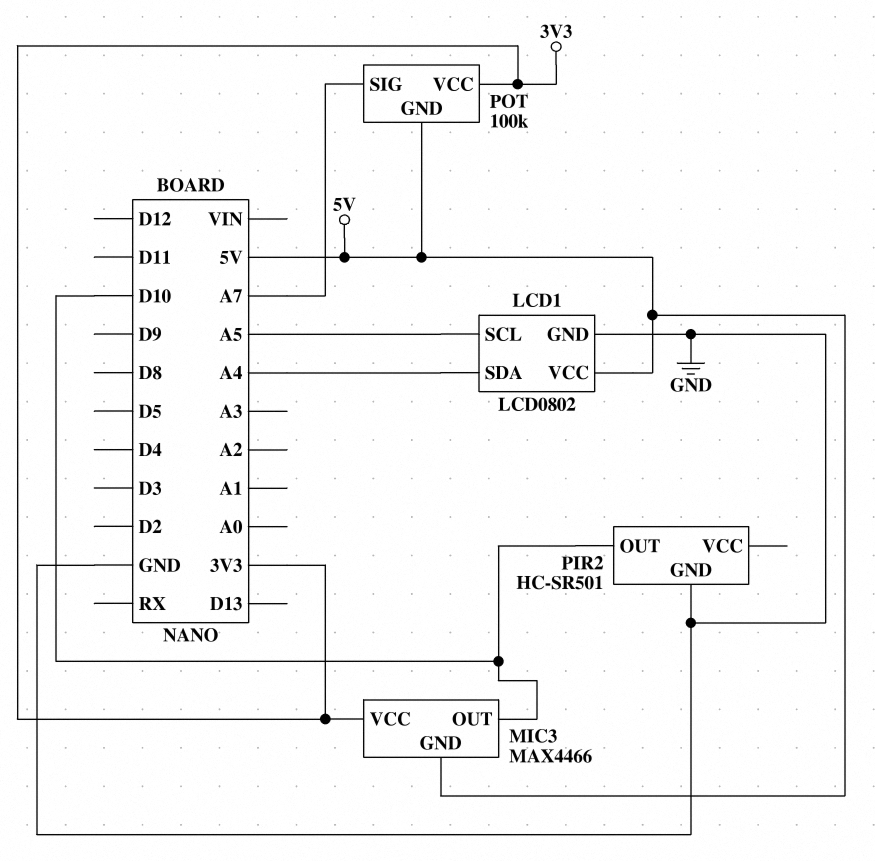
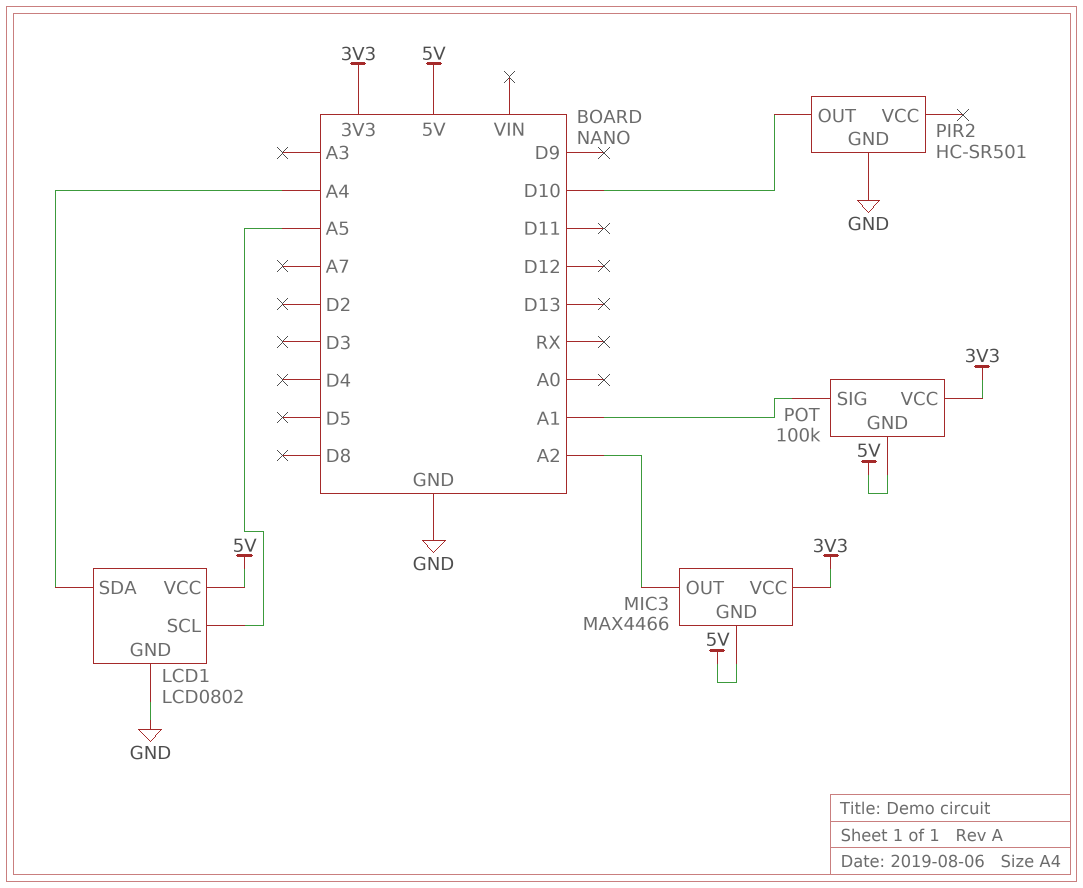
MIC3 pin OUT: D10 -> A2
POT pin SIG: A7 -> A1

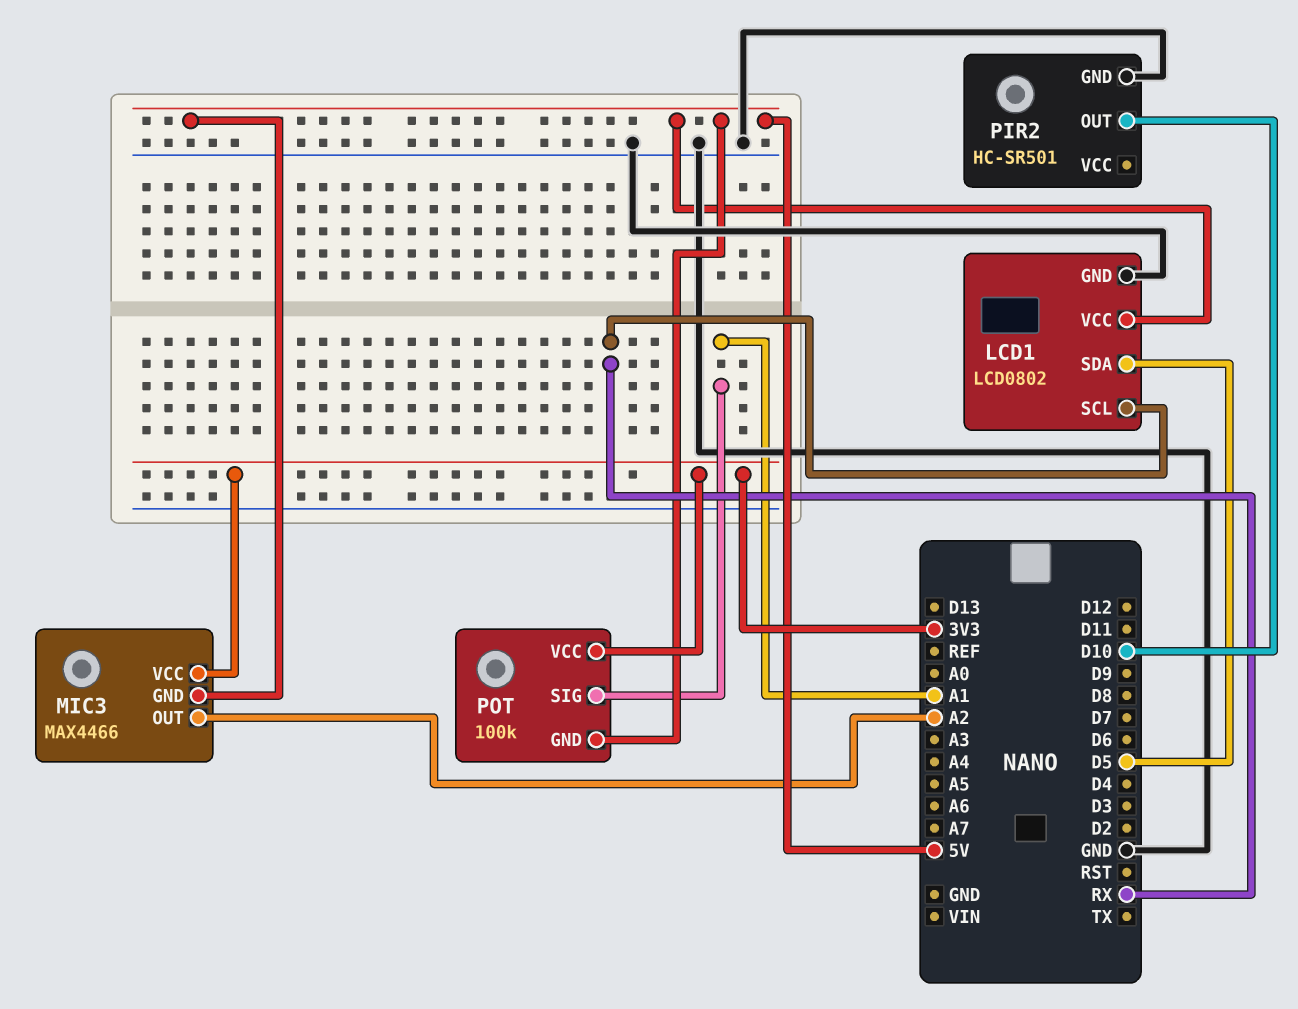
LCD1 pin SCL: A5 -> RX
LCD1 pin SDA: A4 -> D5

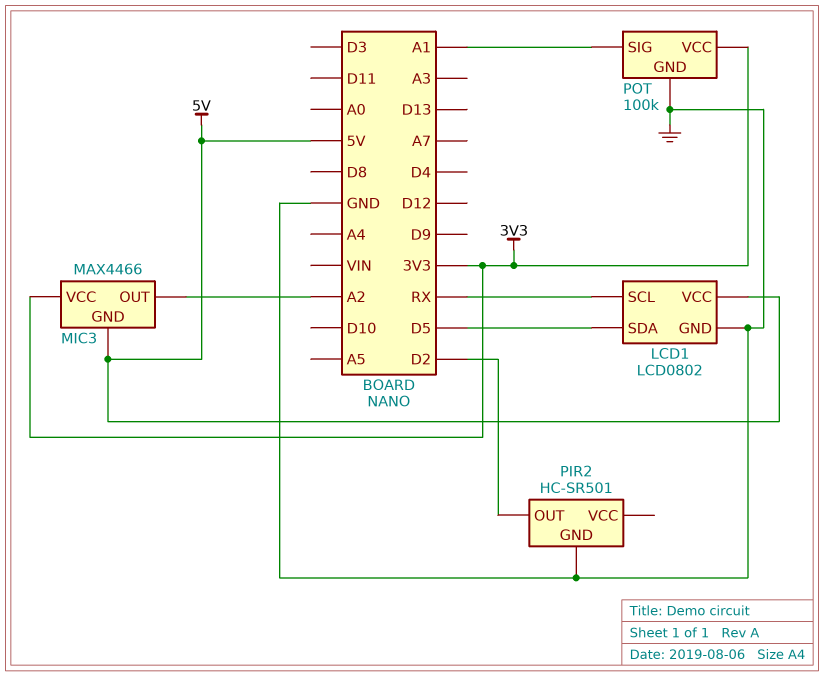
PIR2 pin OUT: D10 -> D2
POT pin GND: 5V -> GND

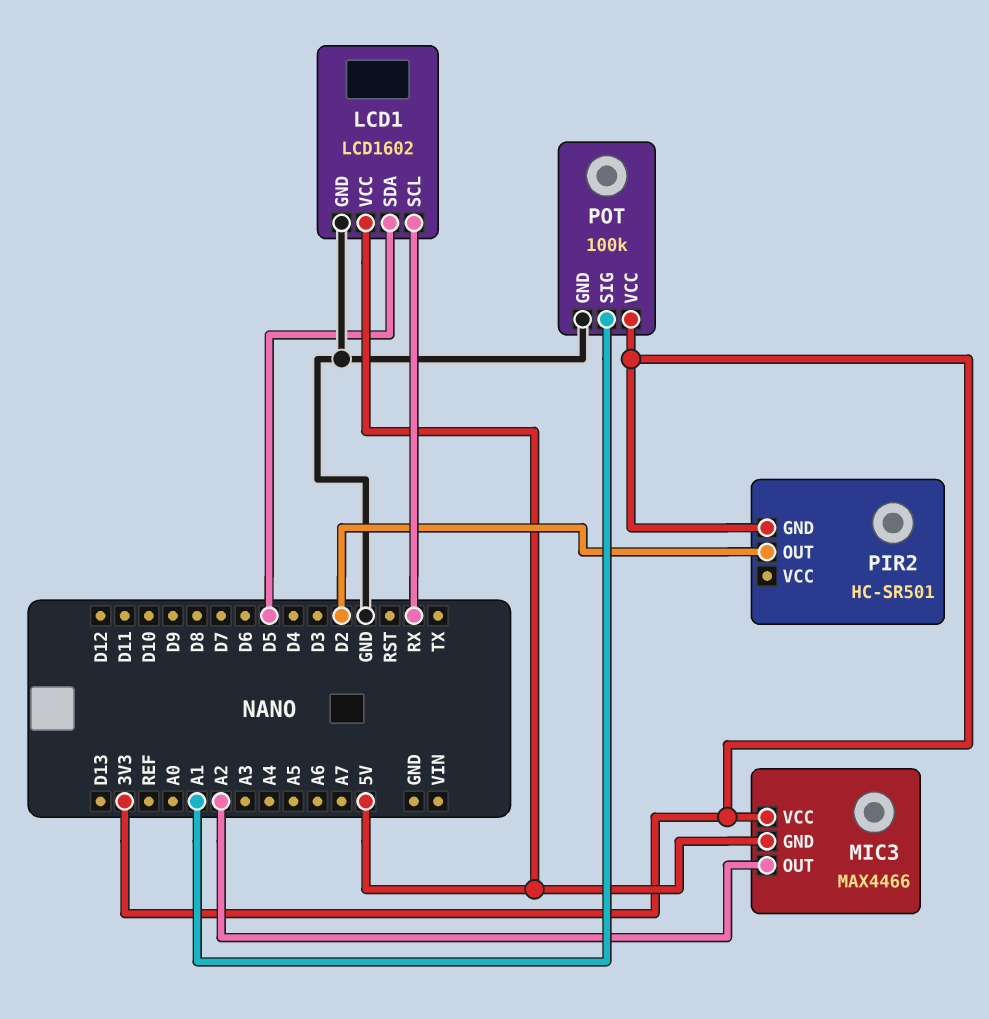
LCD1: LCD0802 -> LCD1602
PIR2 pin GND: GND -> 3V3

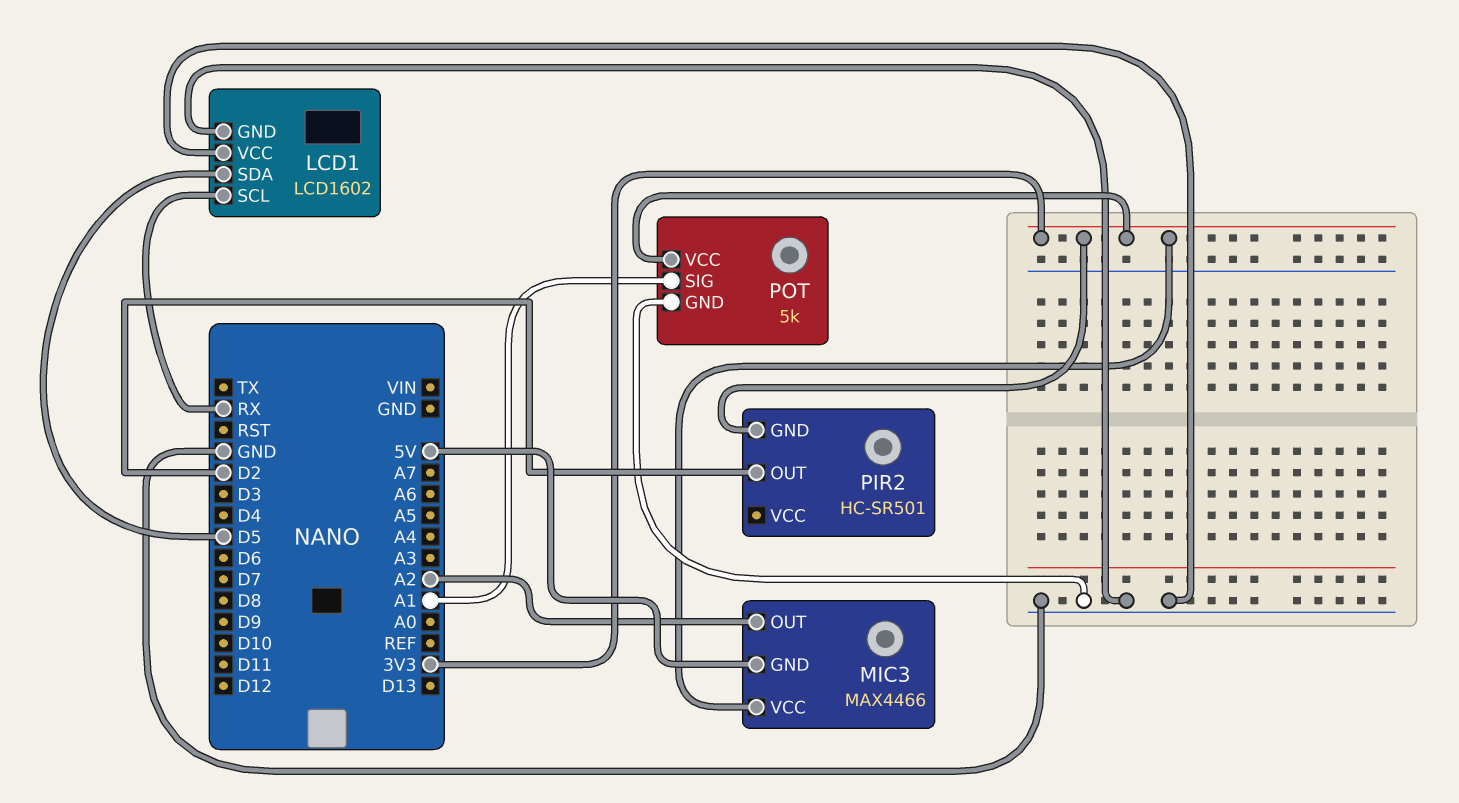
LCD1 pin VCC: 5V -> GND
POT: 100k -> 5k

